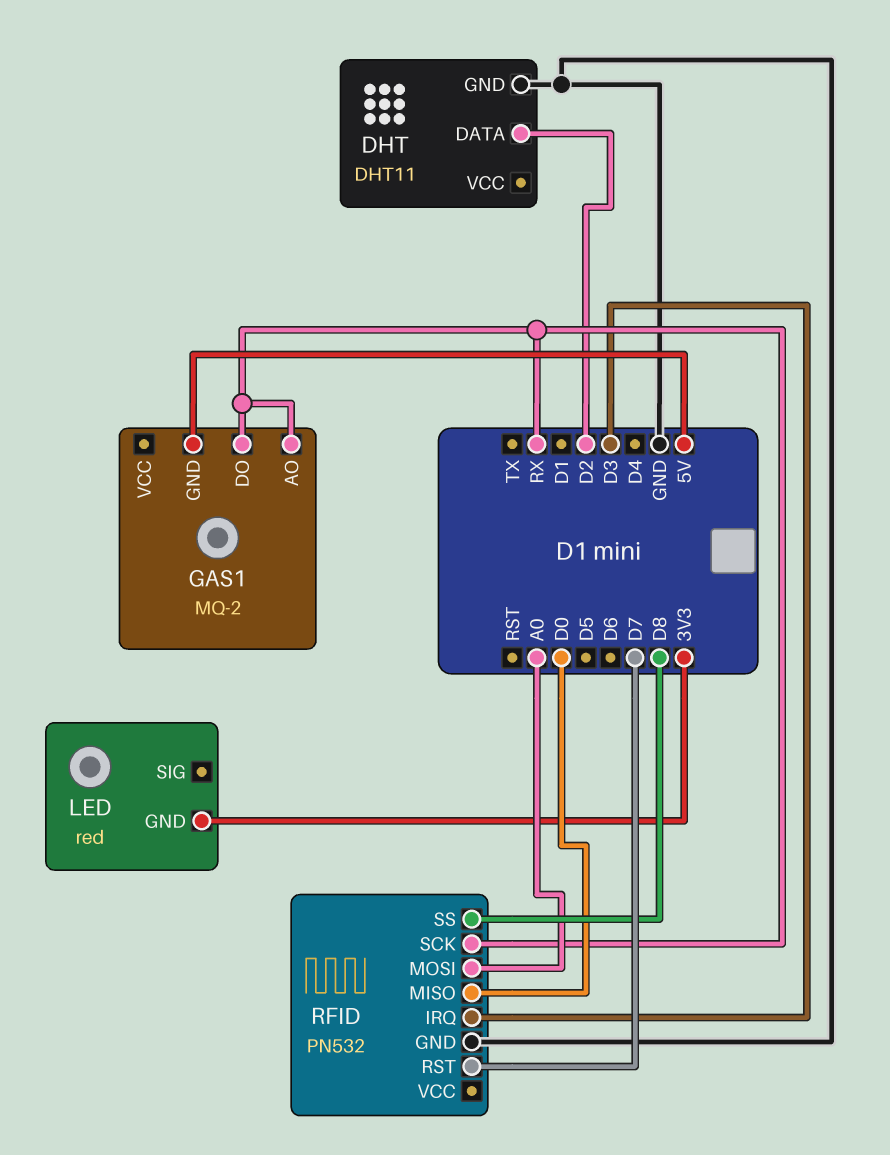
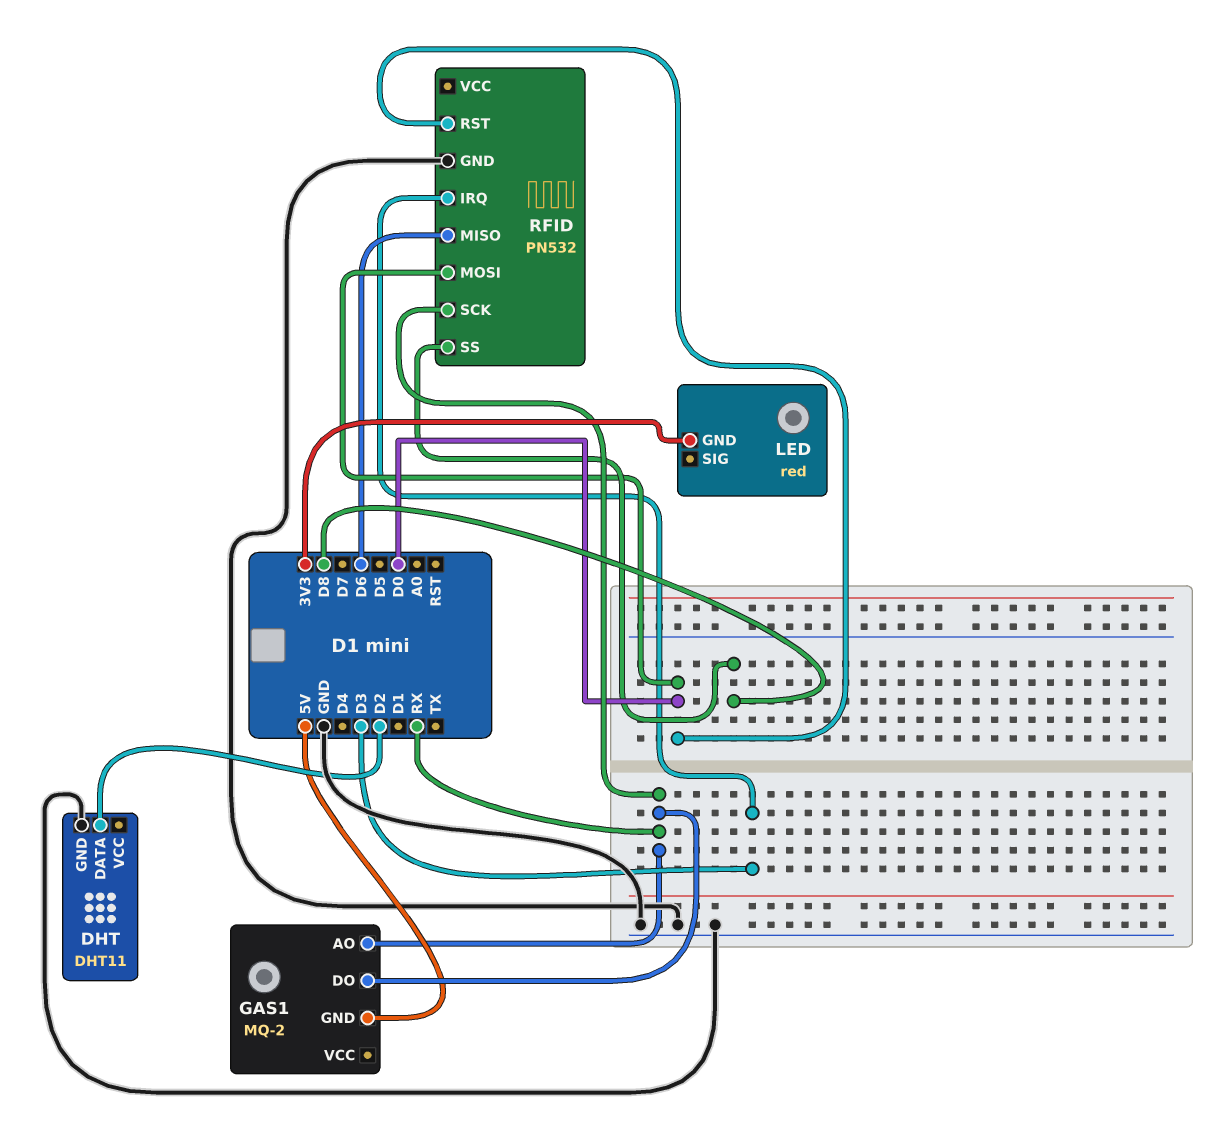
RFID pin MISO: D0 -> D6
RFID pin MOSI: A0 -> D0
RFID pin RST: D7 -> D0

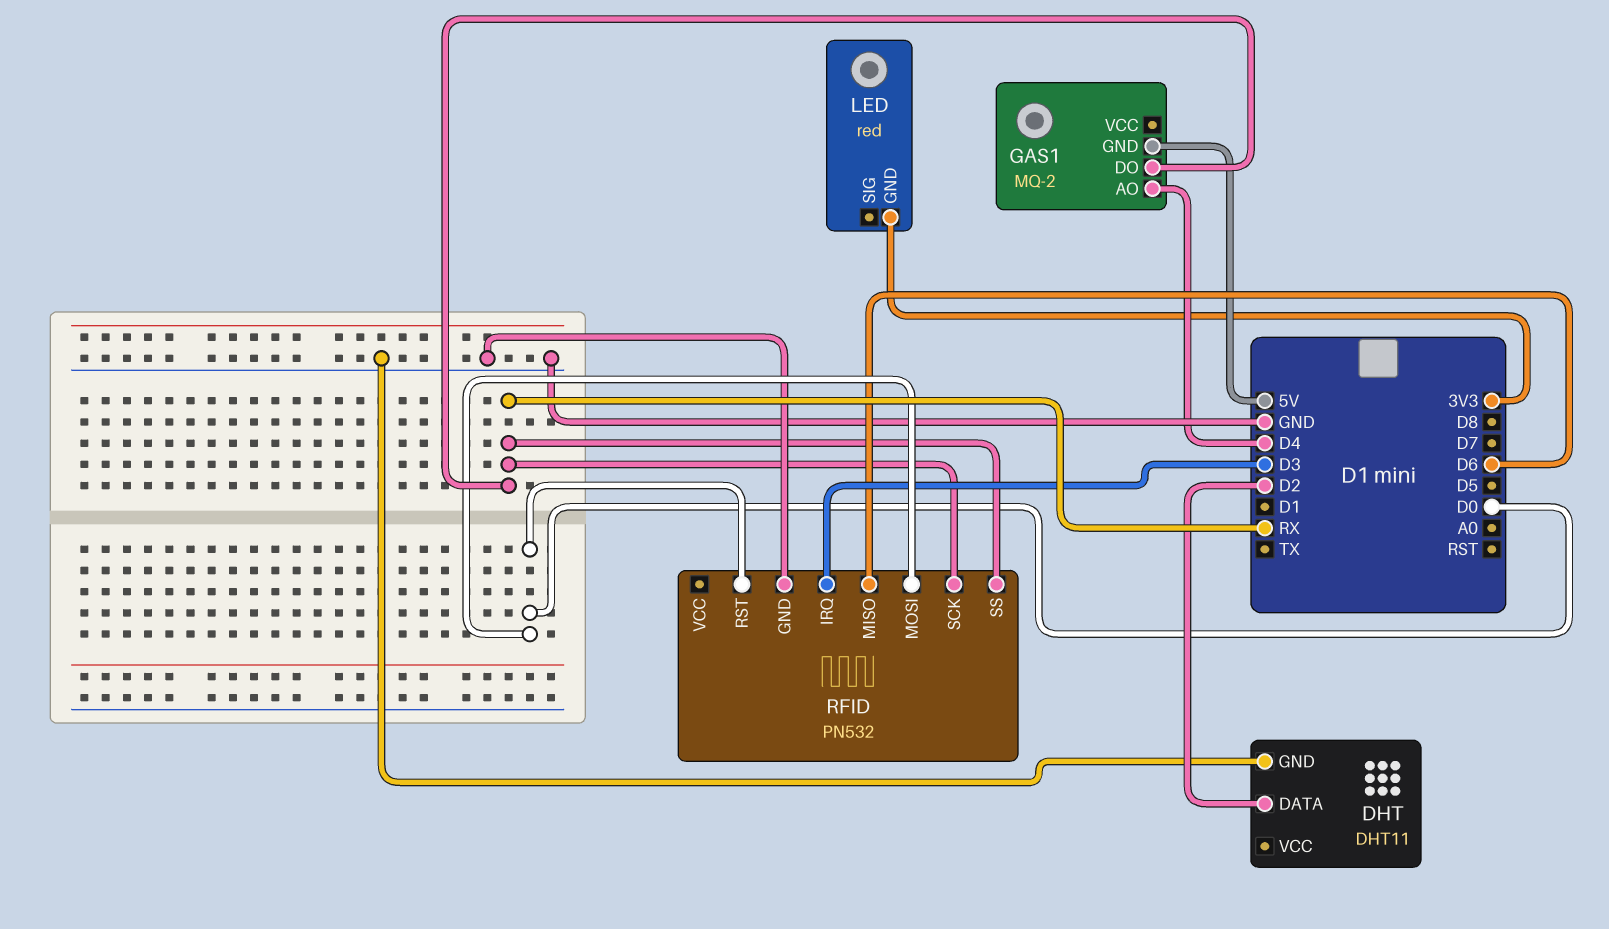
GAS1 pin AO: RX -> D4
RFID pin SS: D8 -> RX

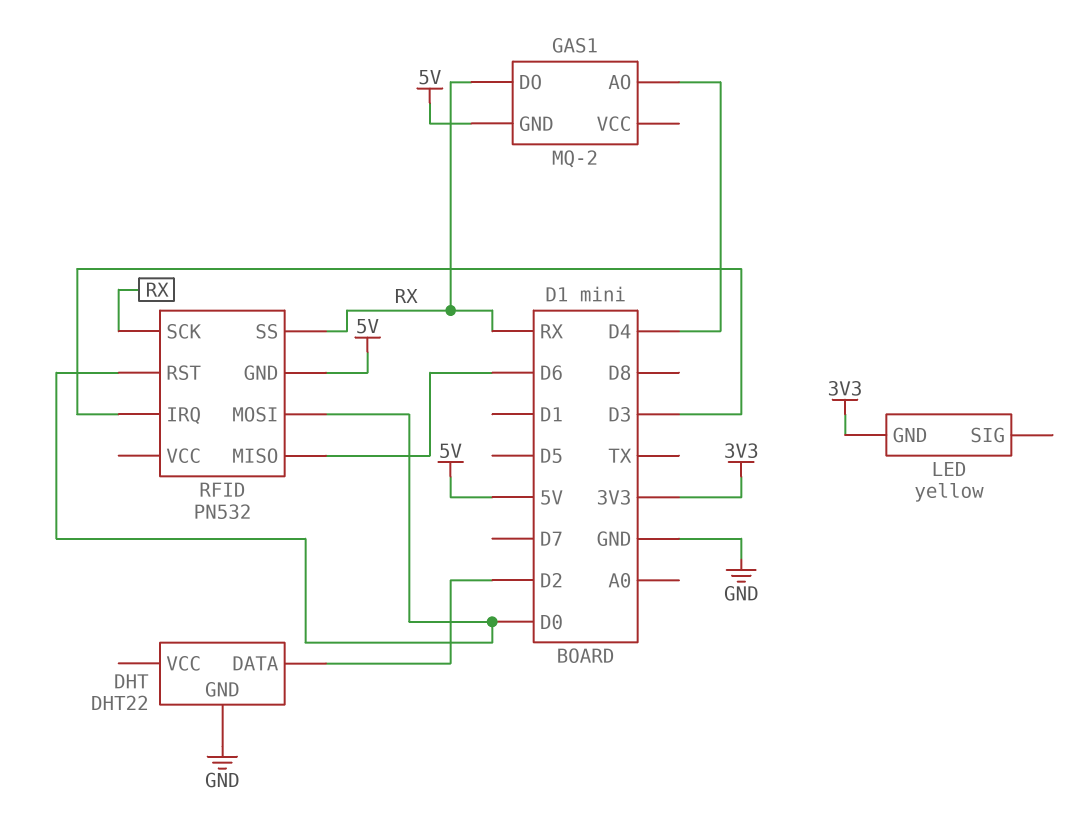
DHT: DHT11 -> DHT22
LED: red -> yellow
RFID pin GND: GND -> 5V

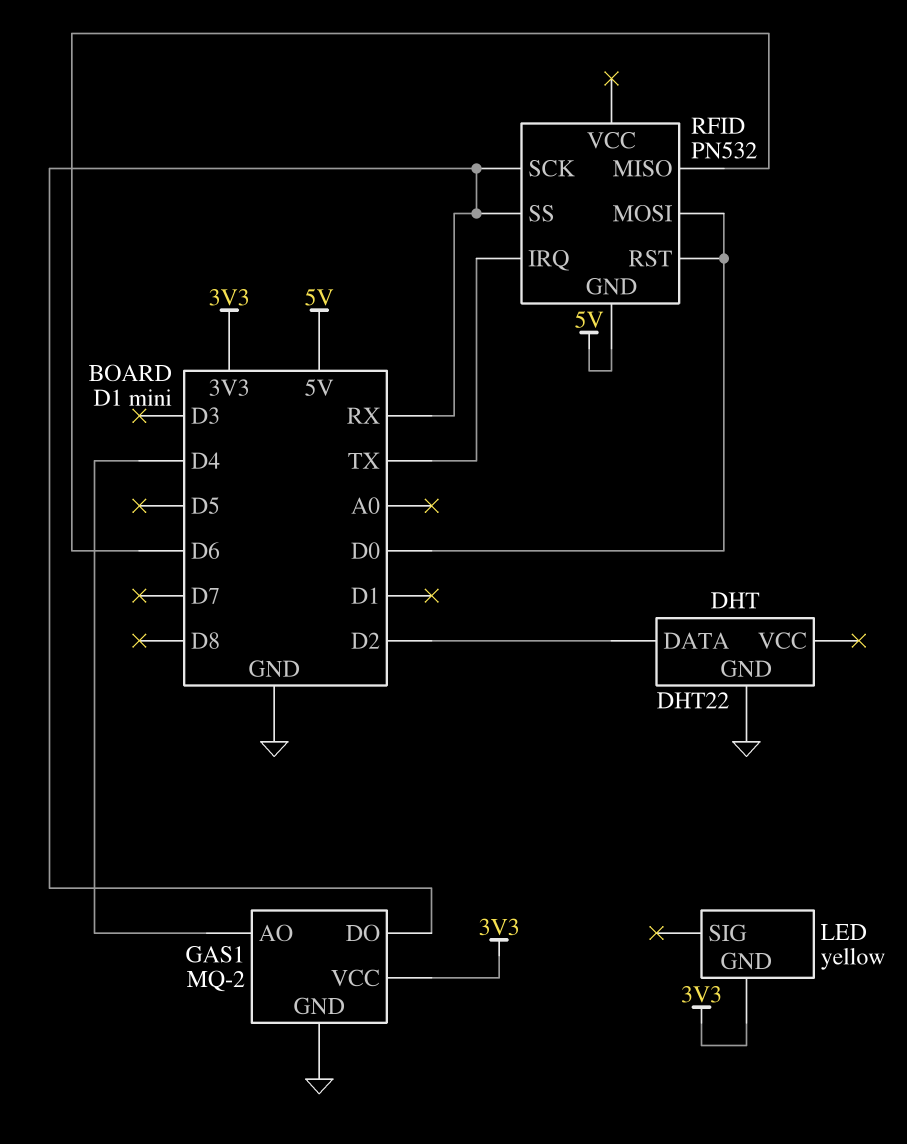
GAS1 pin GND: 5V -> GND
GAS1 pin VCC: none -> 3V3
RFID pin IRQ: D3 -> TX

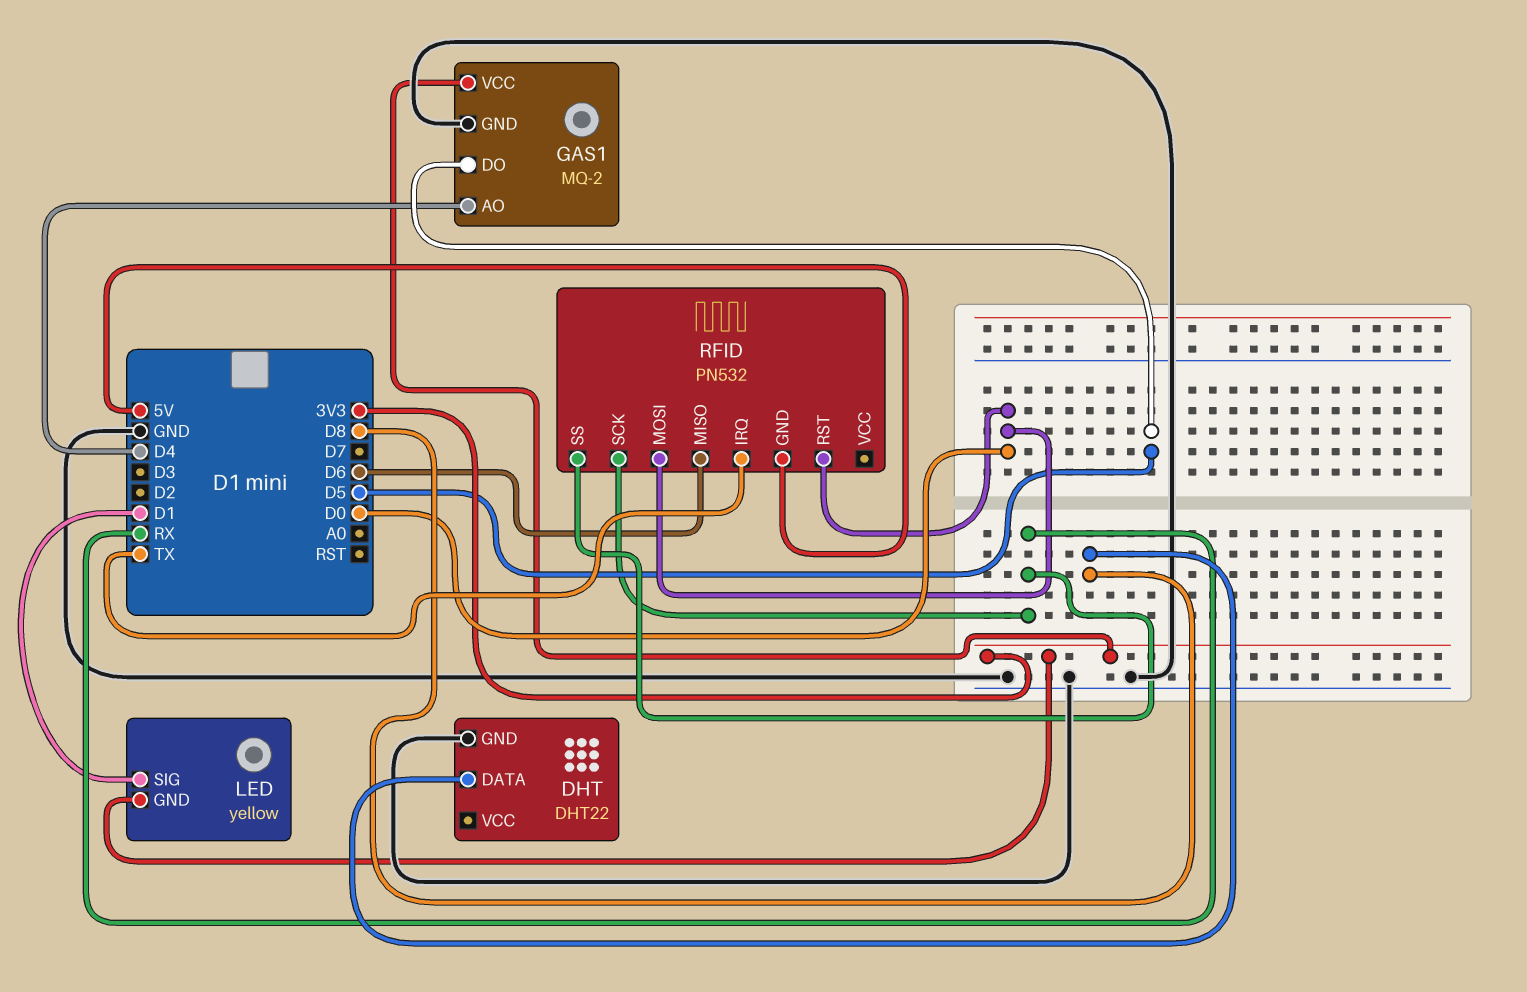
DHT pin DATA: D2 -> D8
GAS1 pin DO: RX -> D5
LED pin SIG: none -> D1

